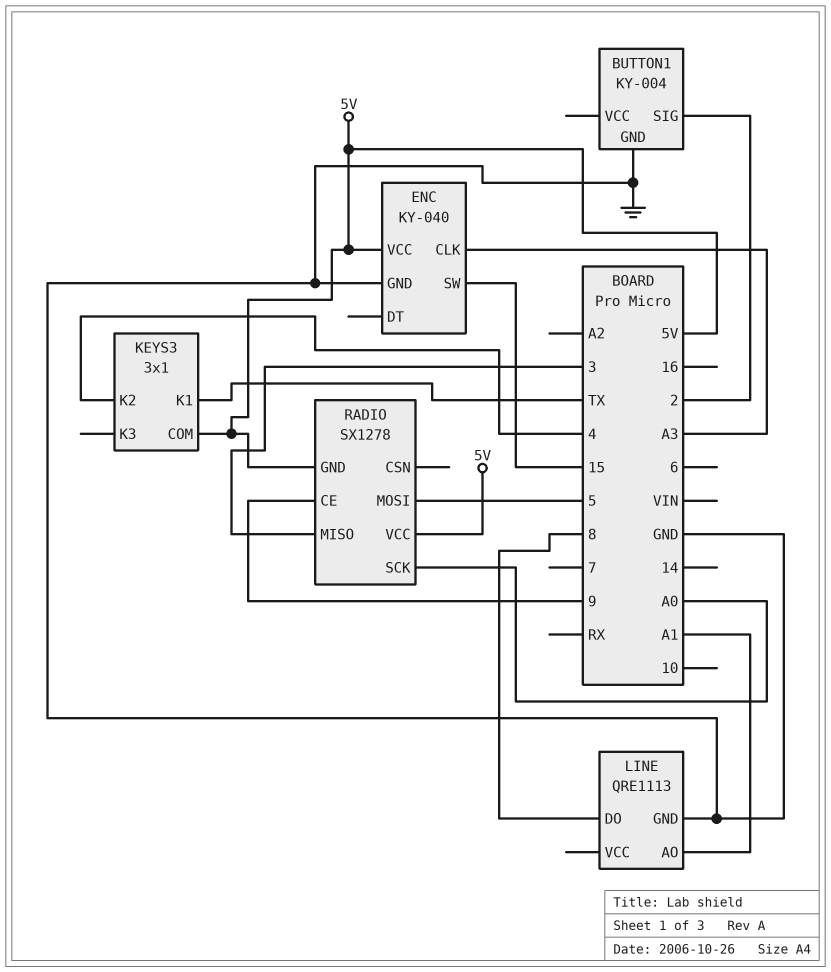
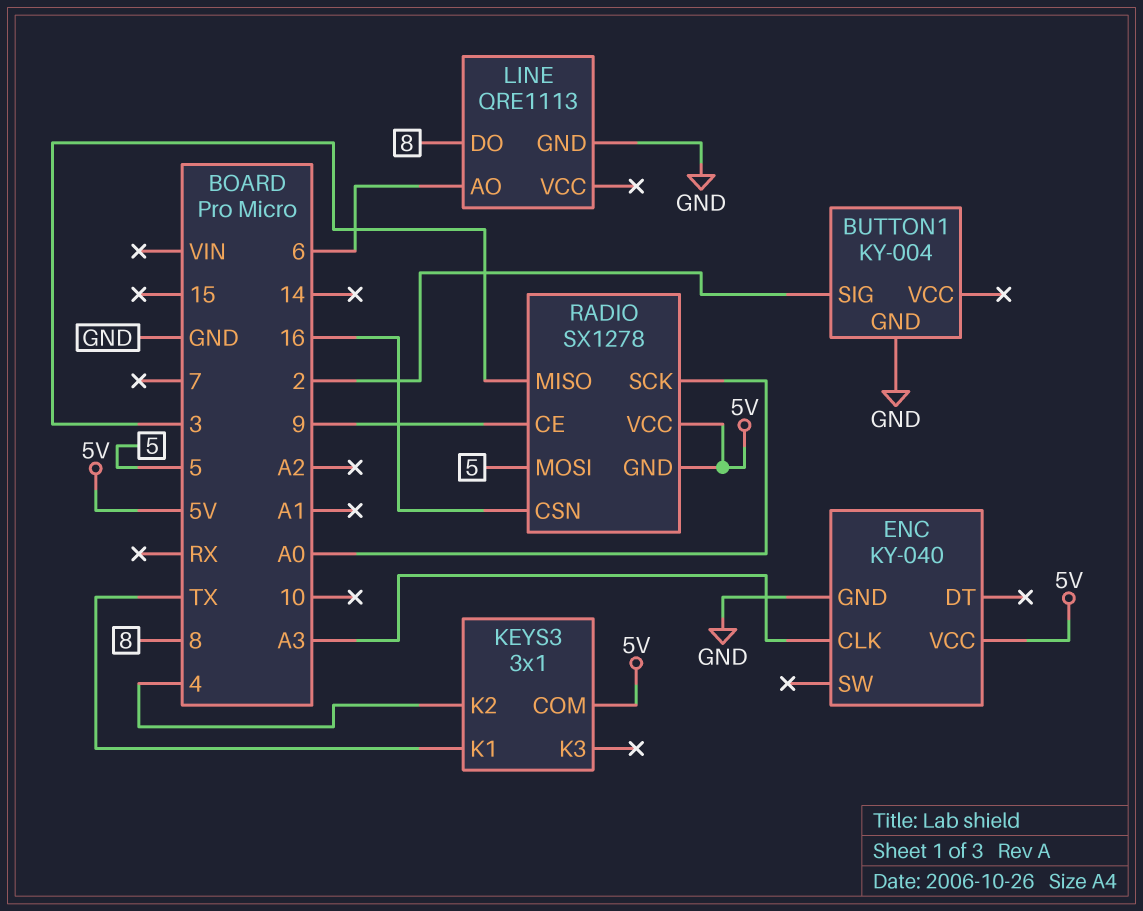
ENC pin SW: 15 -> none
LINE pin AO: A1 -> 6
RADIO pin CSN: none -> 16

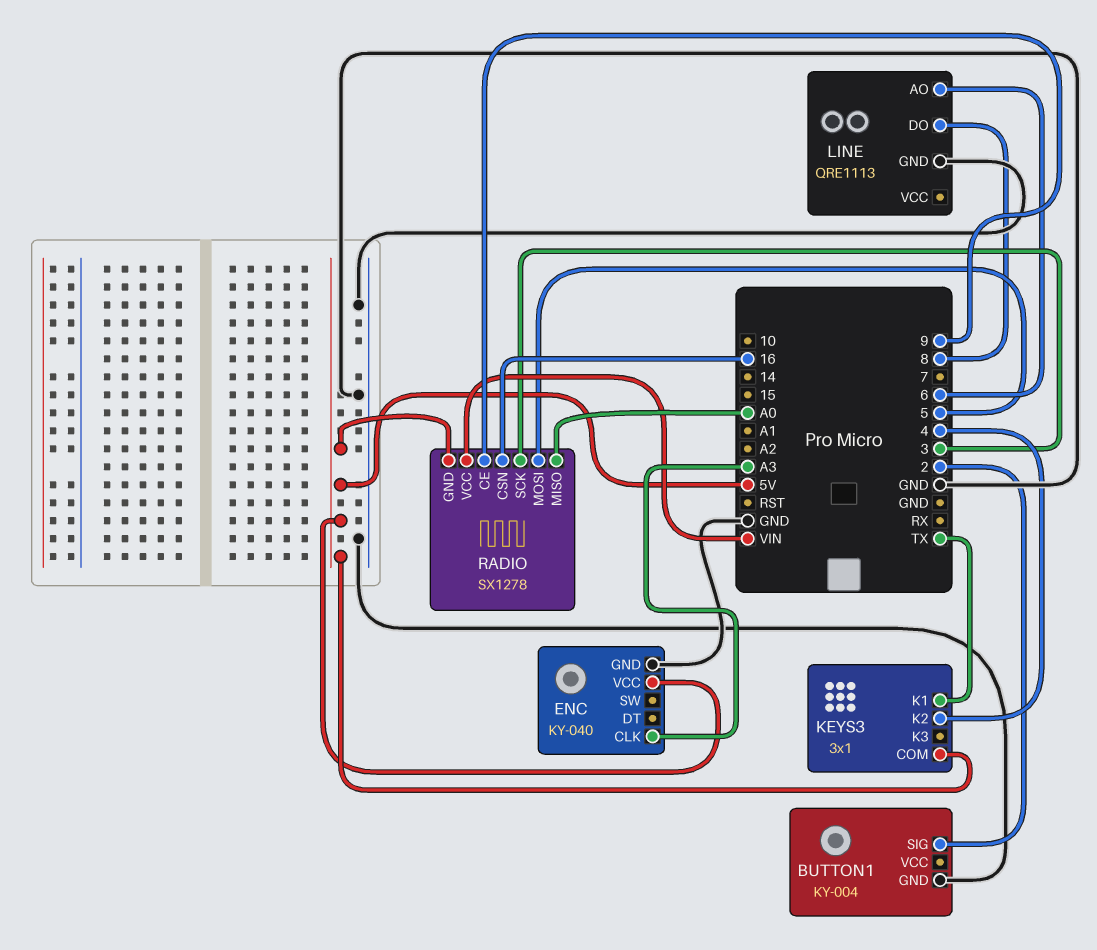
RADIO pin MISO: 3 -> A0
RADIO pin SCK: A0 -> 3
RADIO pin VCC: 5V -> VIN

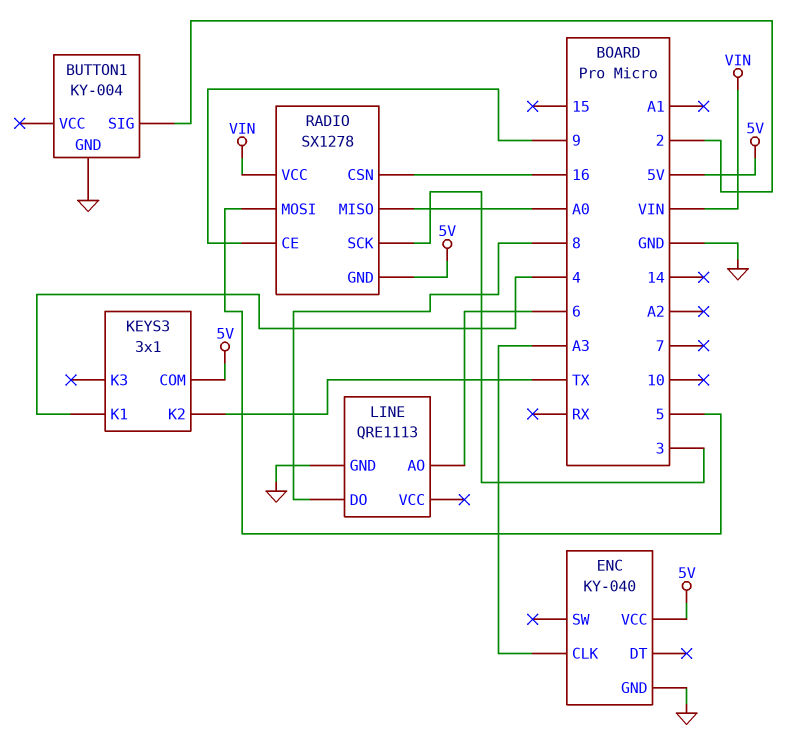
KEYS3 pin K1: TX -> 4
KEYS3 pin K2: 4 -> TX

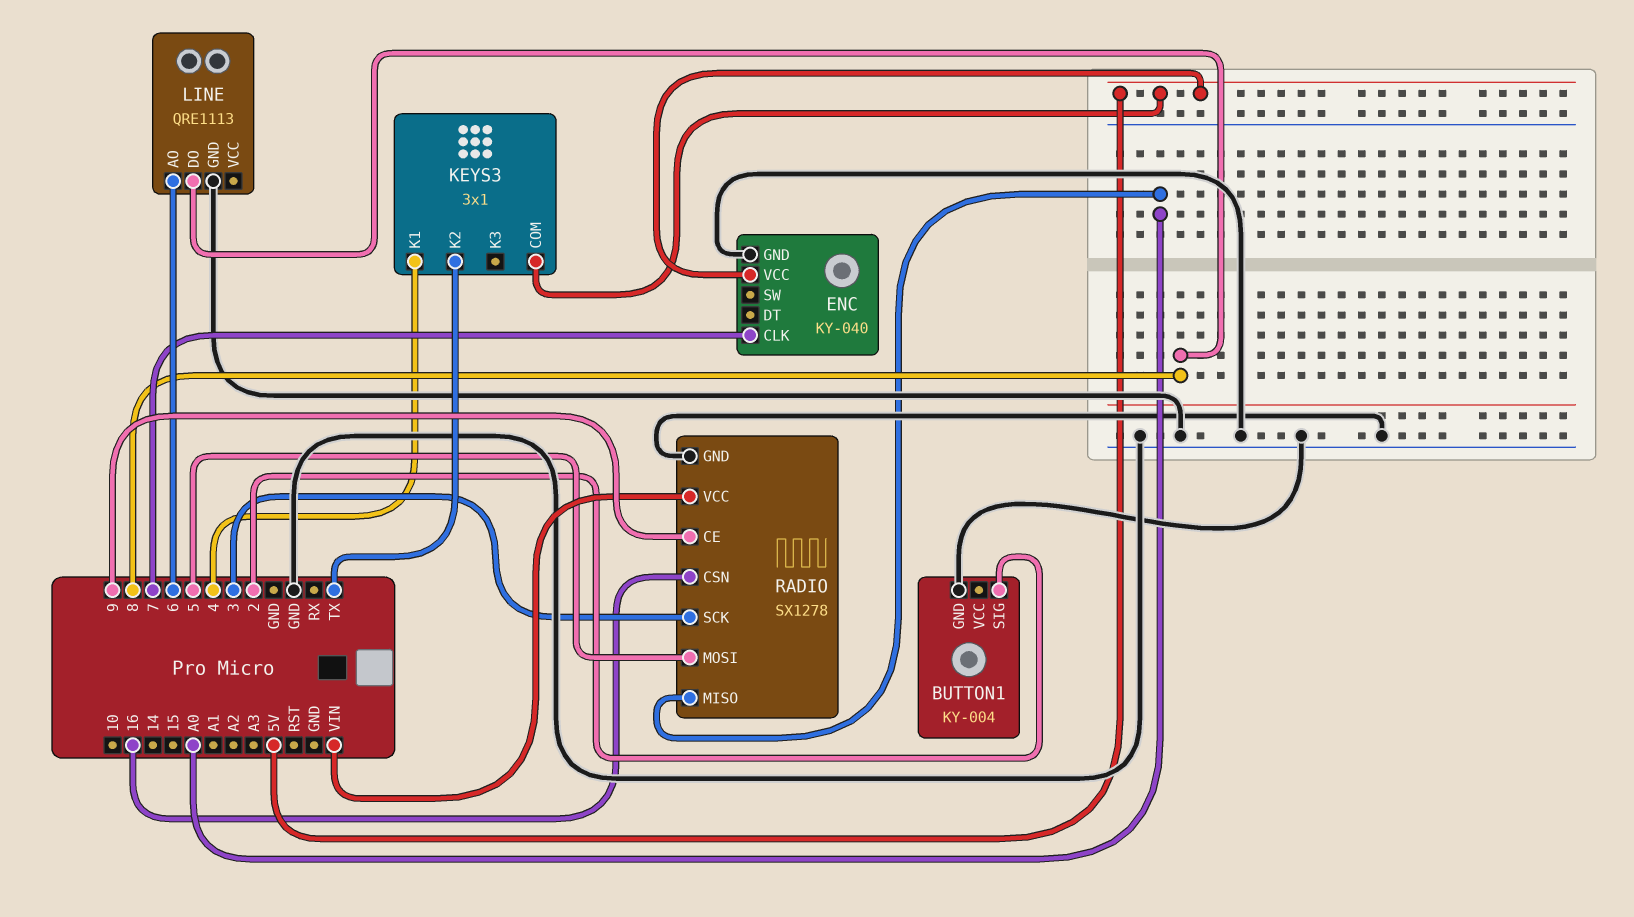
ENC pin CLK: A3 -> 7
RADIO pin GND: 5V -> GND

